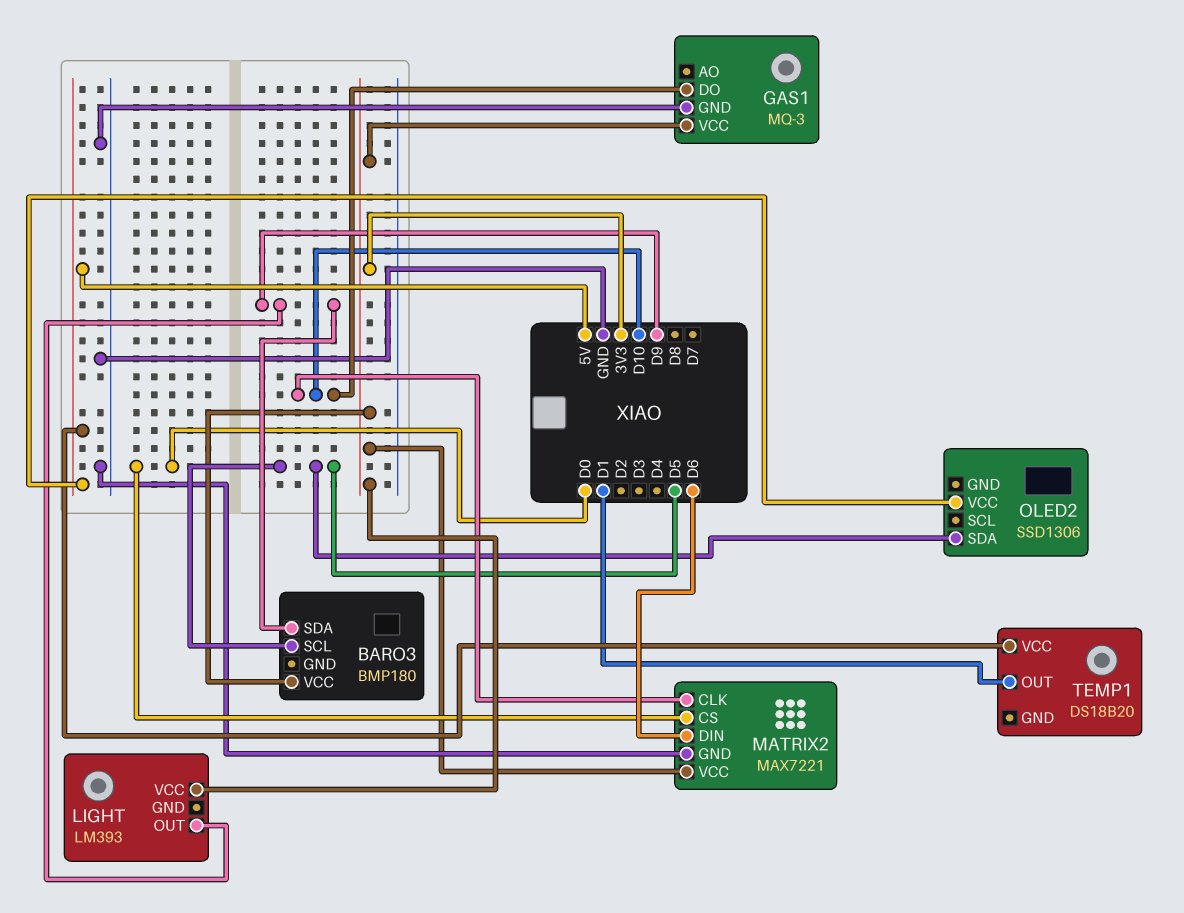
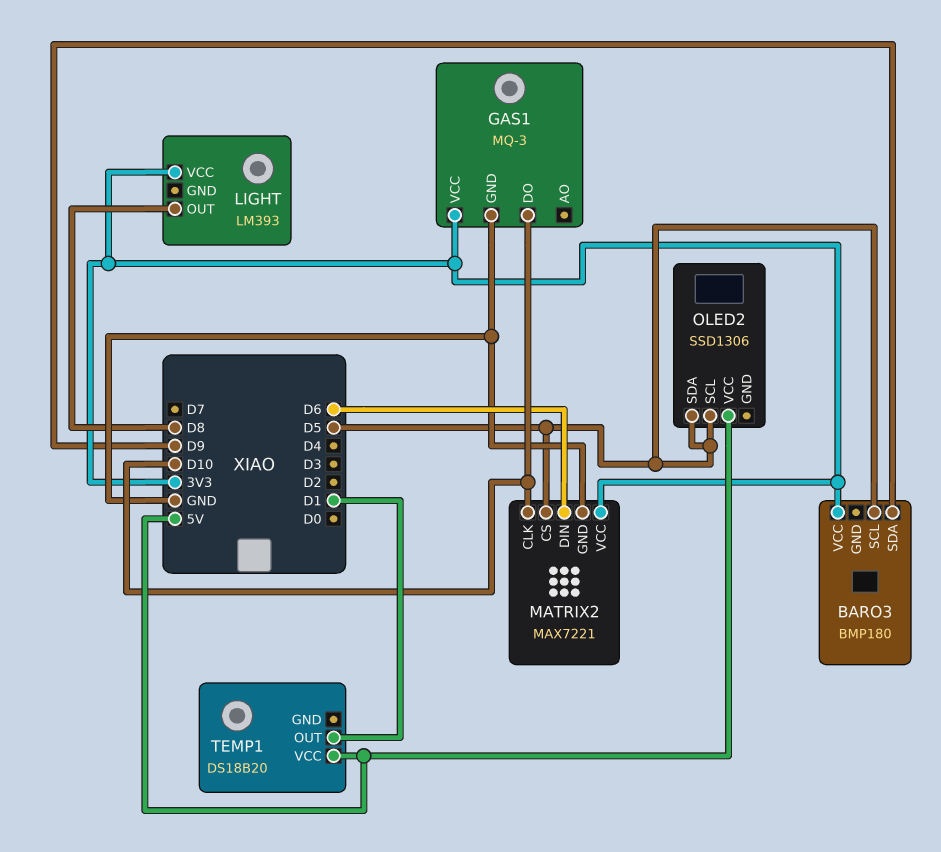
LIGHT pin OUT: D9 -> D8
MATRIX2 pin CS: D0 -> D5
OLED2 pin SCL: none -> D5

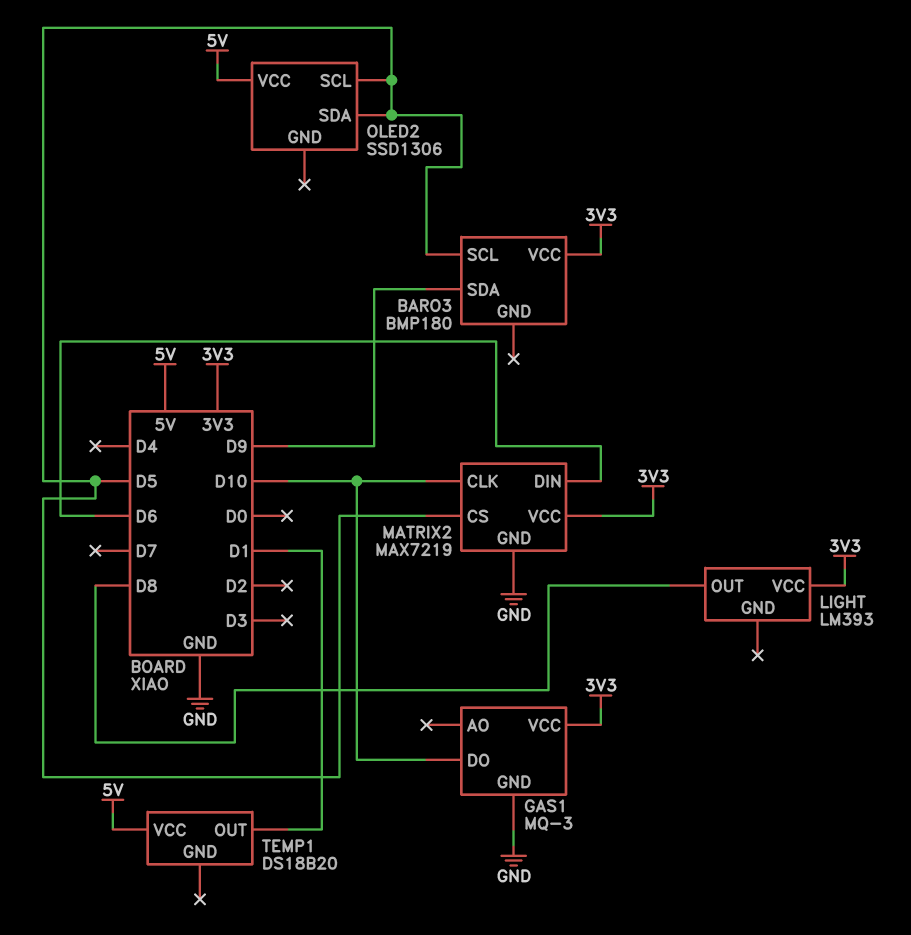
MATRIX2: MAX7221 -> MAX7219

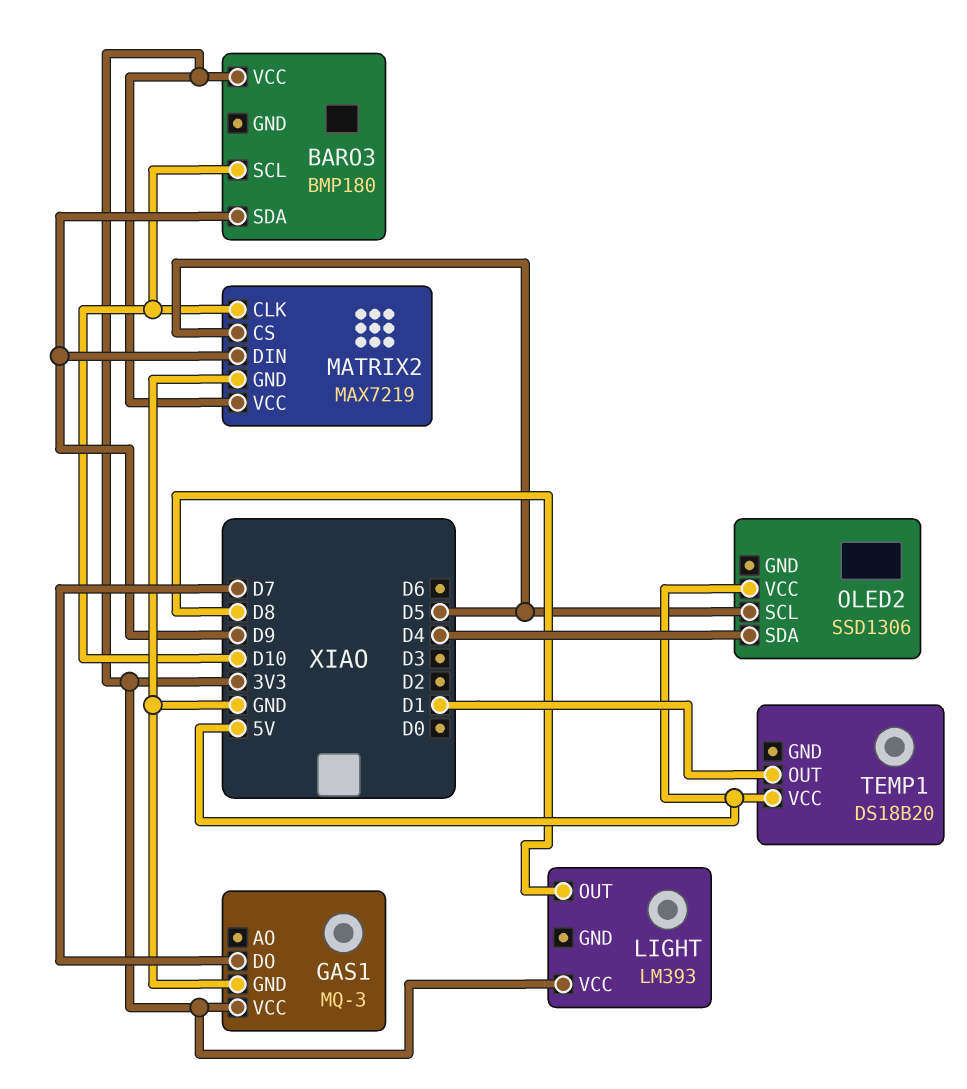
BARO3 pin SCL: D5 -> D10
GAS1 pin DO: D10 -> D7
MATRIX2 pin DIN: D6 -> D9
OLED2 pin SDA: D5 -> D4

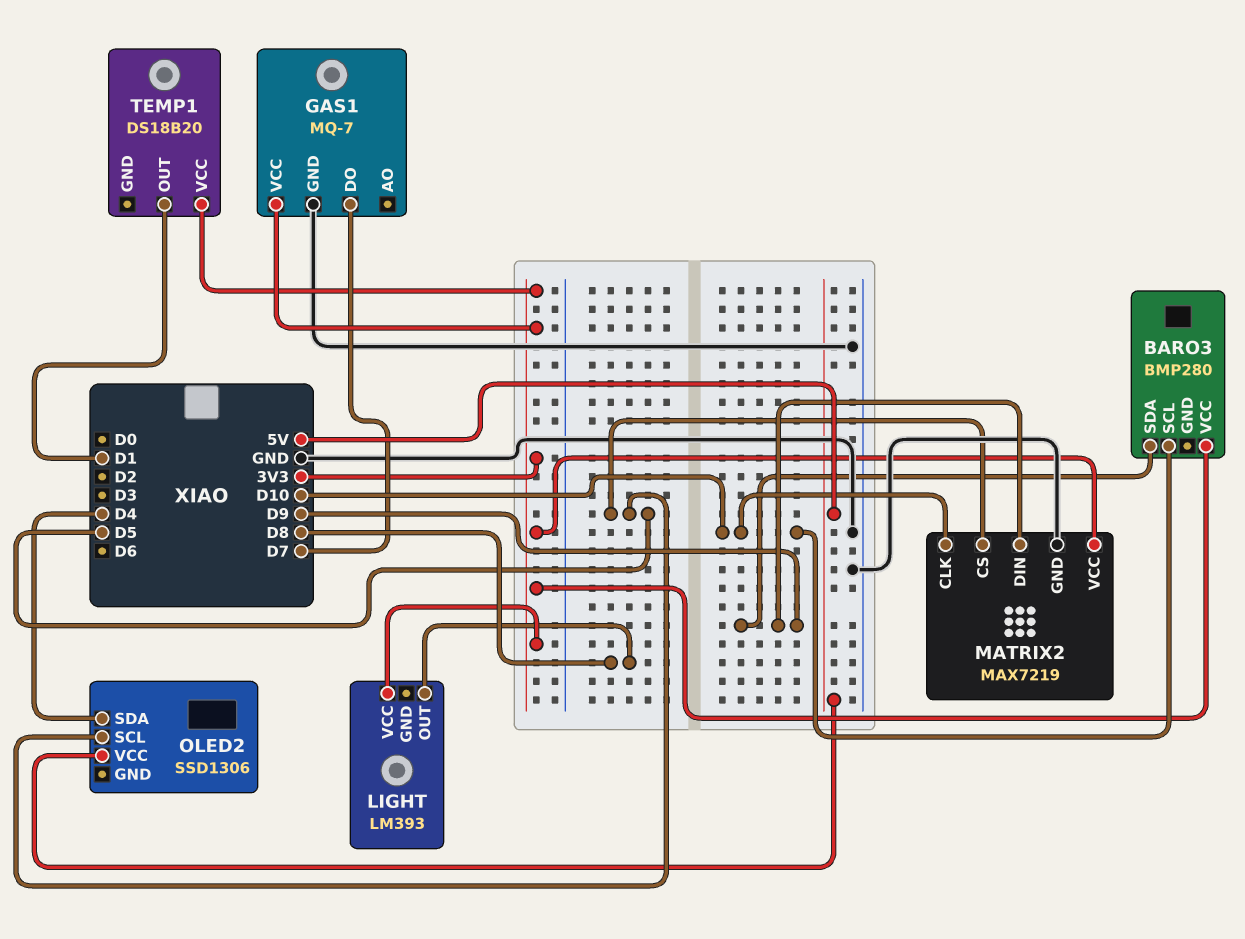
BARO3: BMP180 -> BMP280
GAS1: MQ-3 -> MQ-7
TEMP1 pin VCC: 5V -> 3V3

